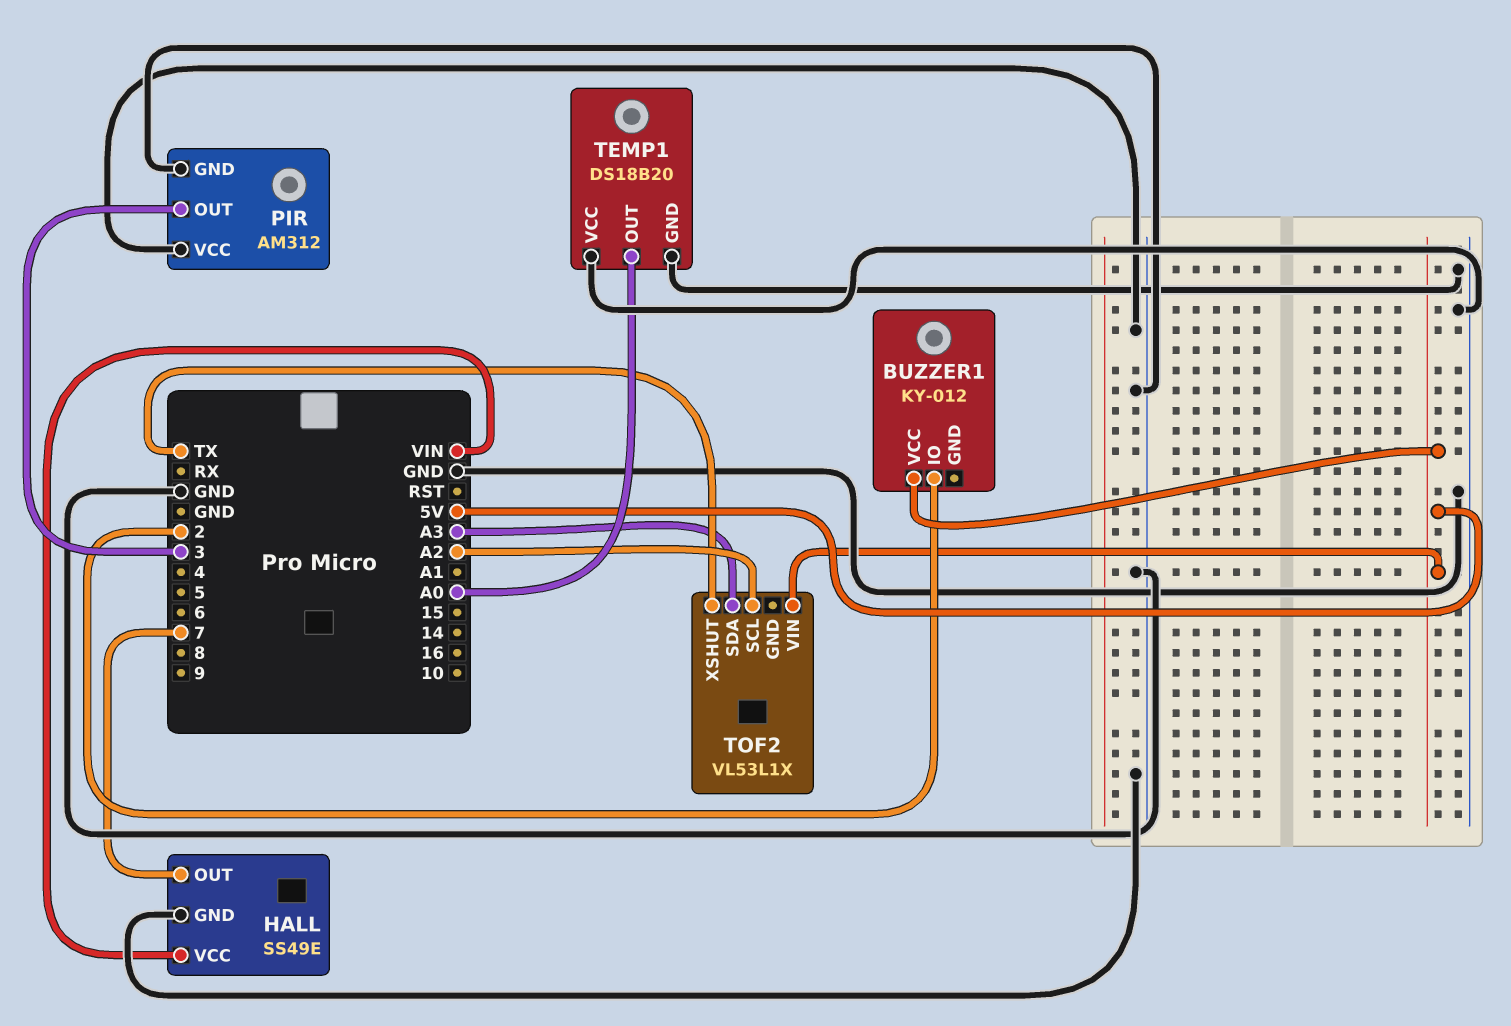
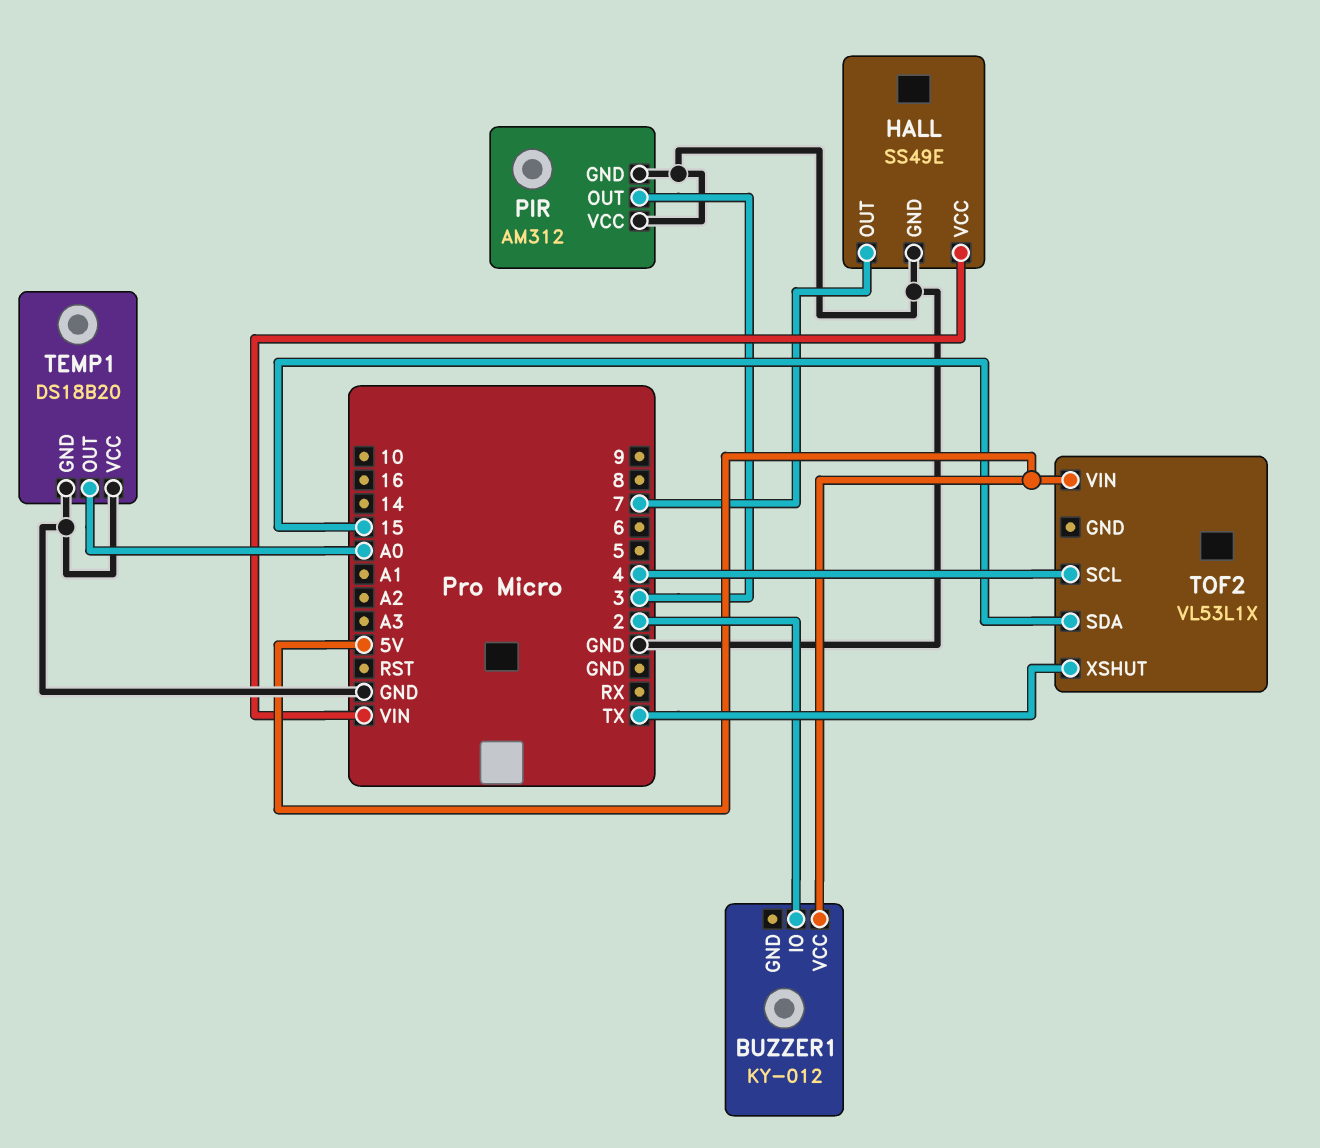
TOF2 pin SCL: A2 -> 4
TOF2 pin SDA: A3 -> 15

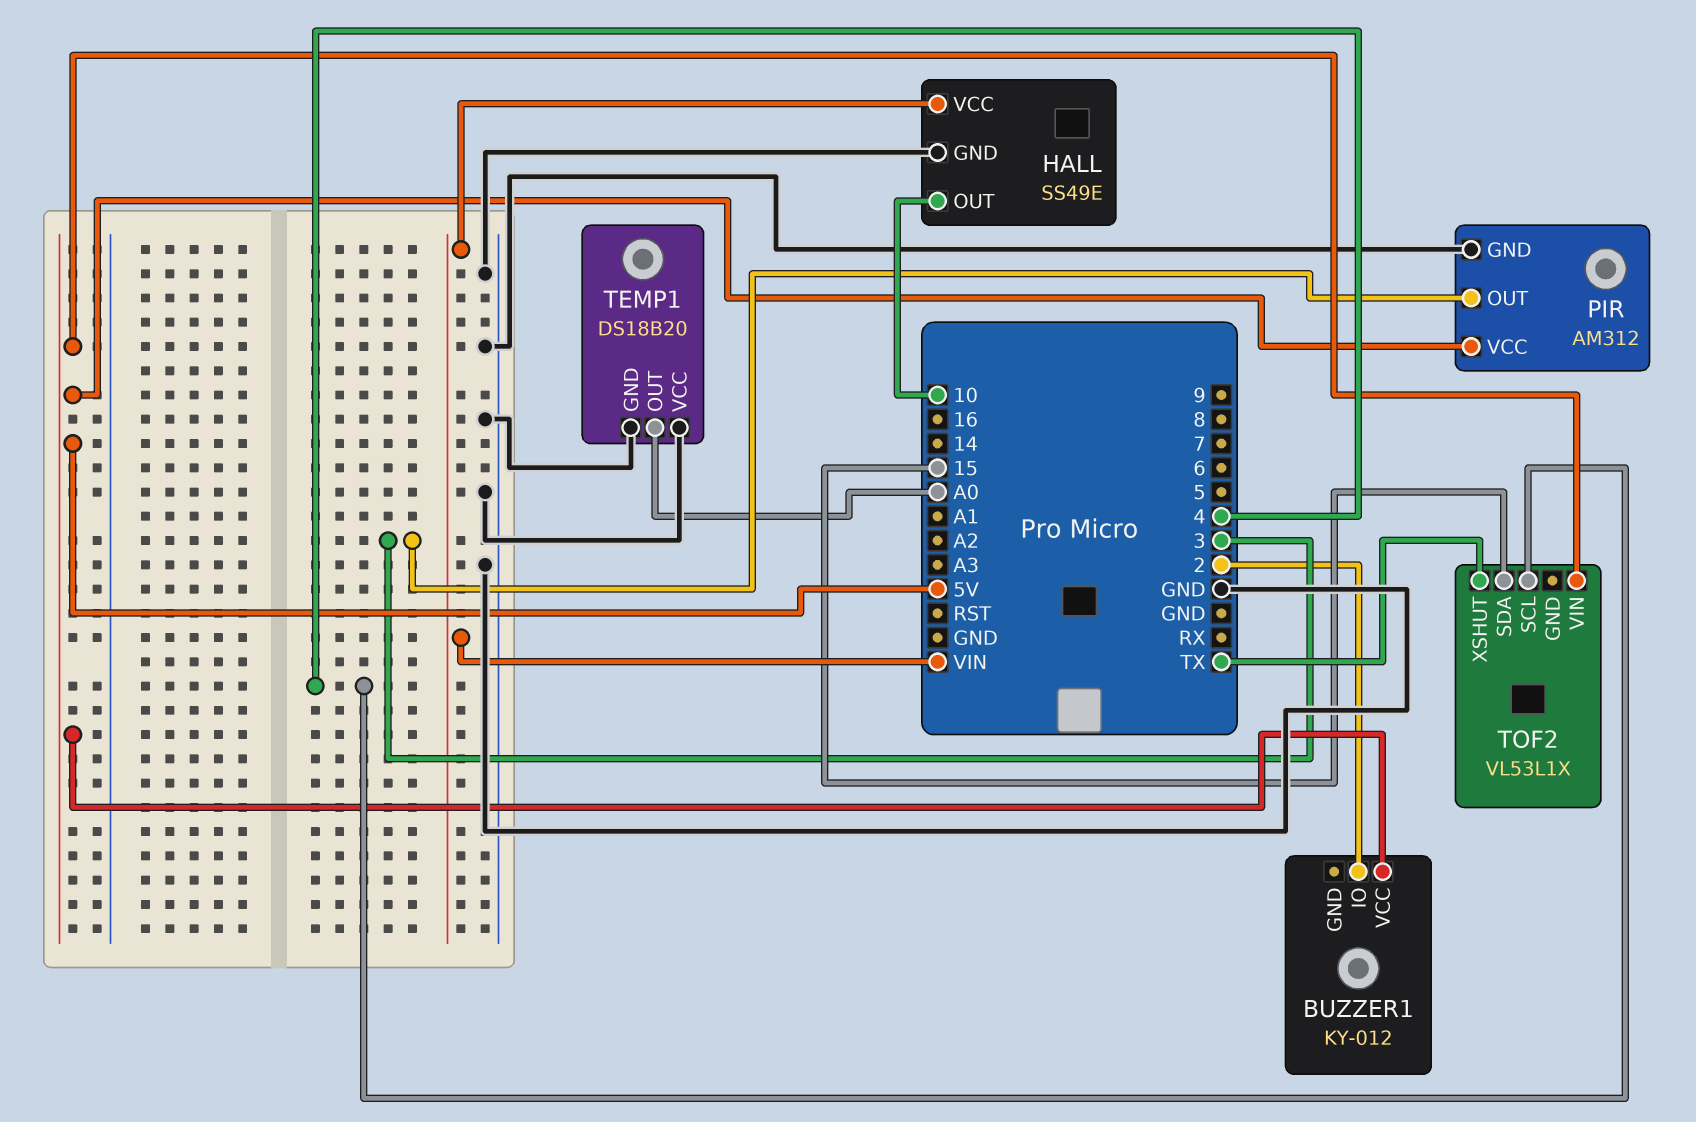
HALL pin OUT: 7 -> 10
PIR pin VCC: GND -> 5V

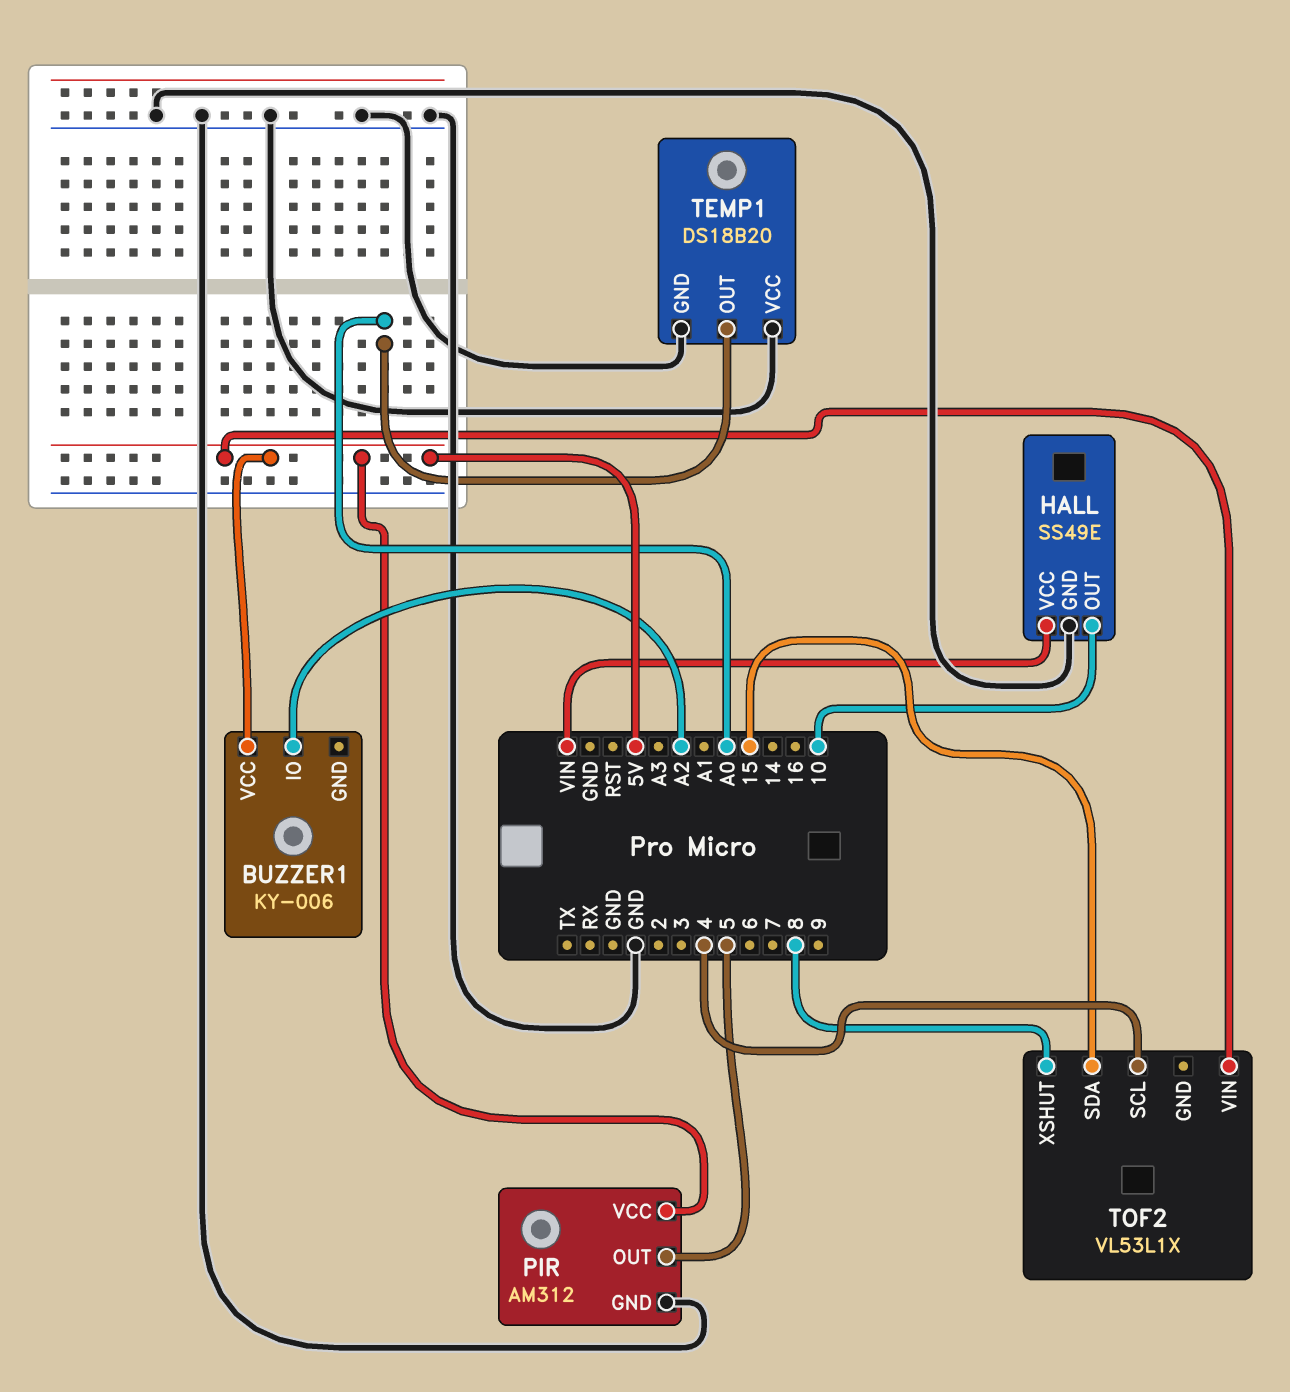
BUZZER1: KY-012 -> KY-006
BUZZER1 pin IO: 2 -> A2
PIR pin OUT: 3 -> 5
TOF2 pin XSHUT: TX -> 8

